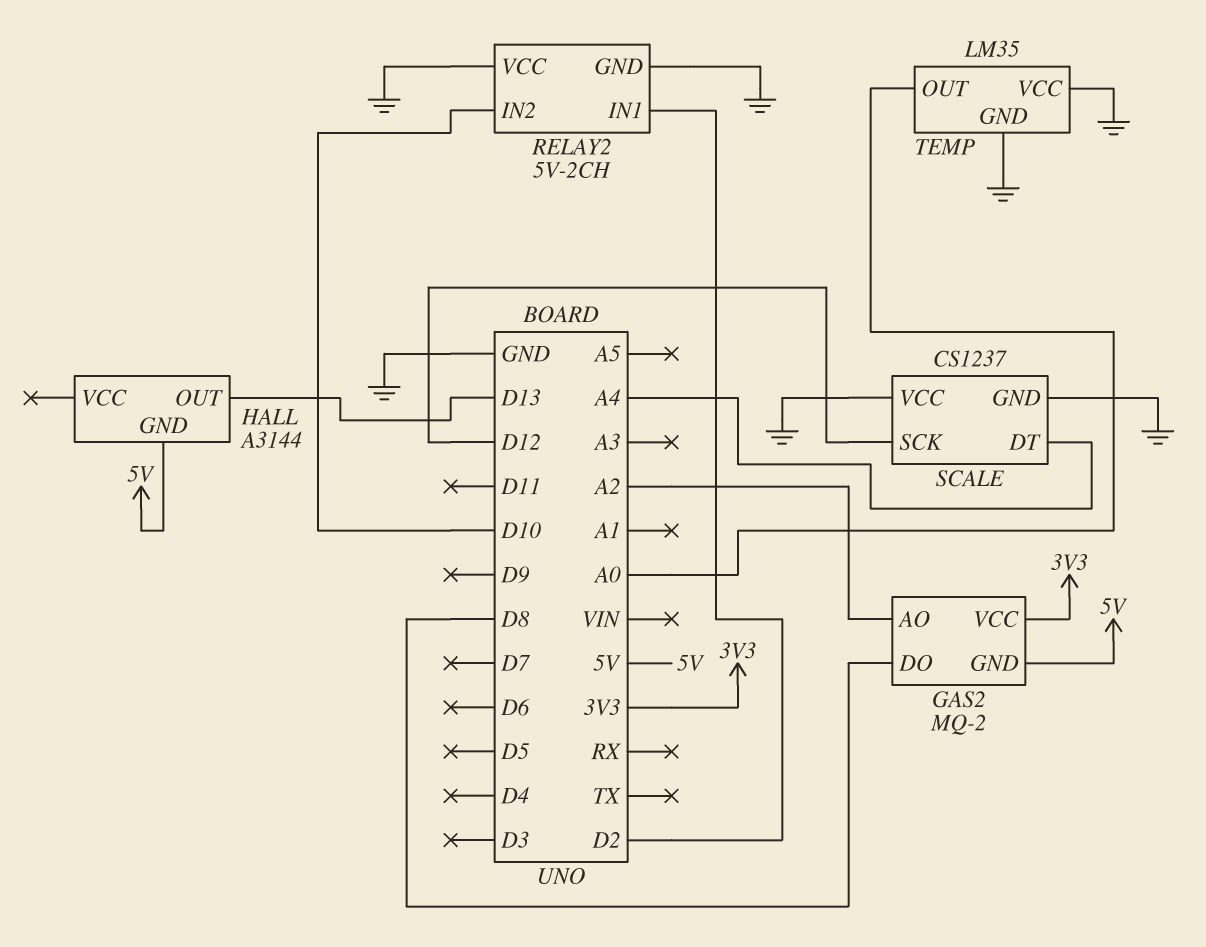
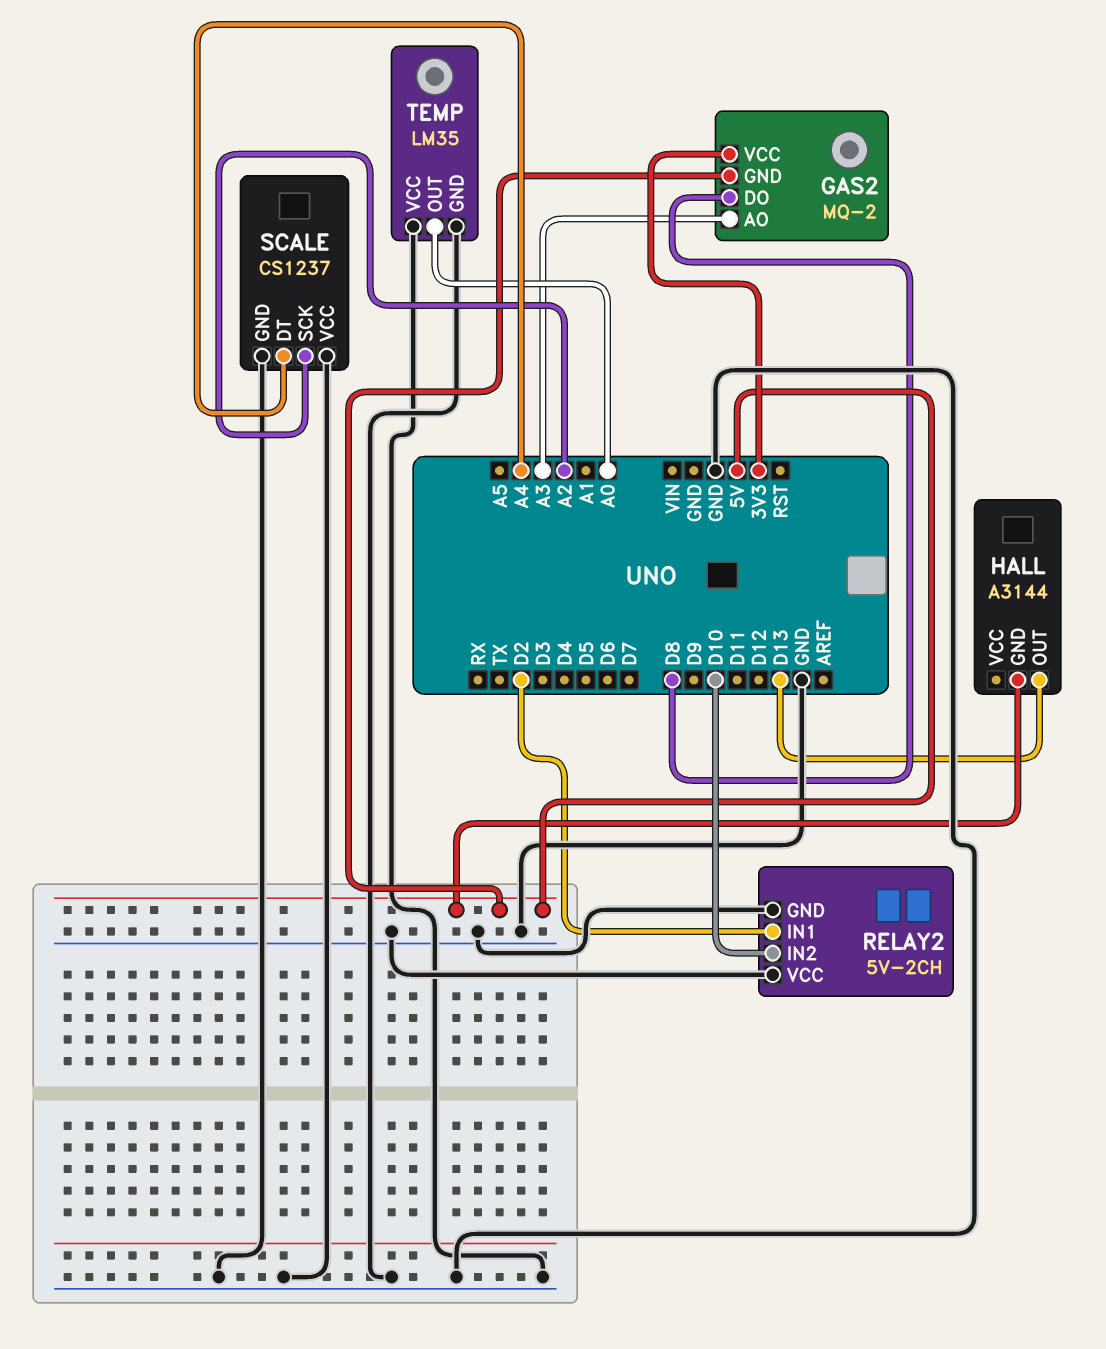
GAS2 pin AO: A2 -> A3
SCALE pin SCK: D12 -> A2

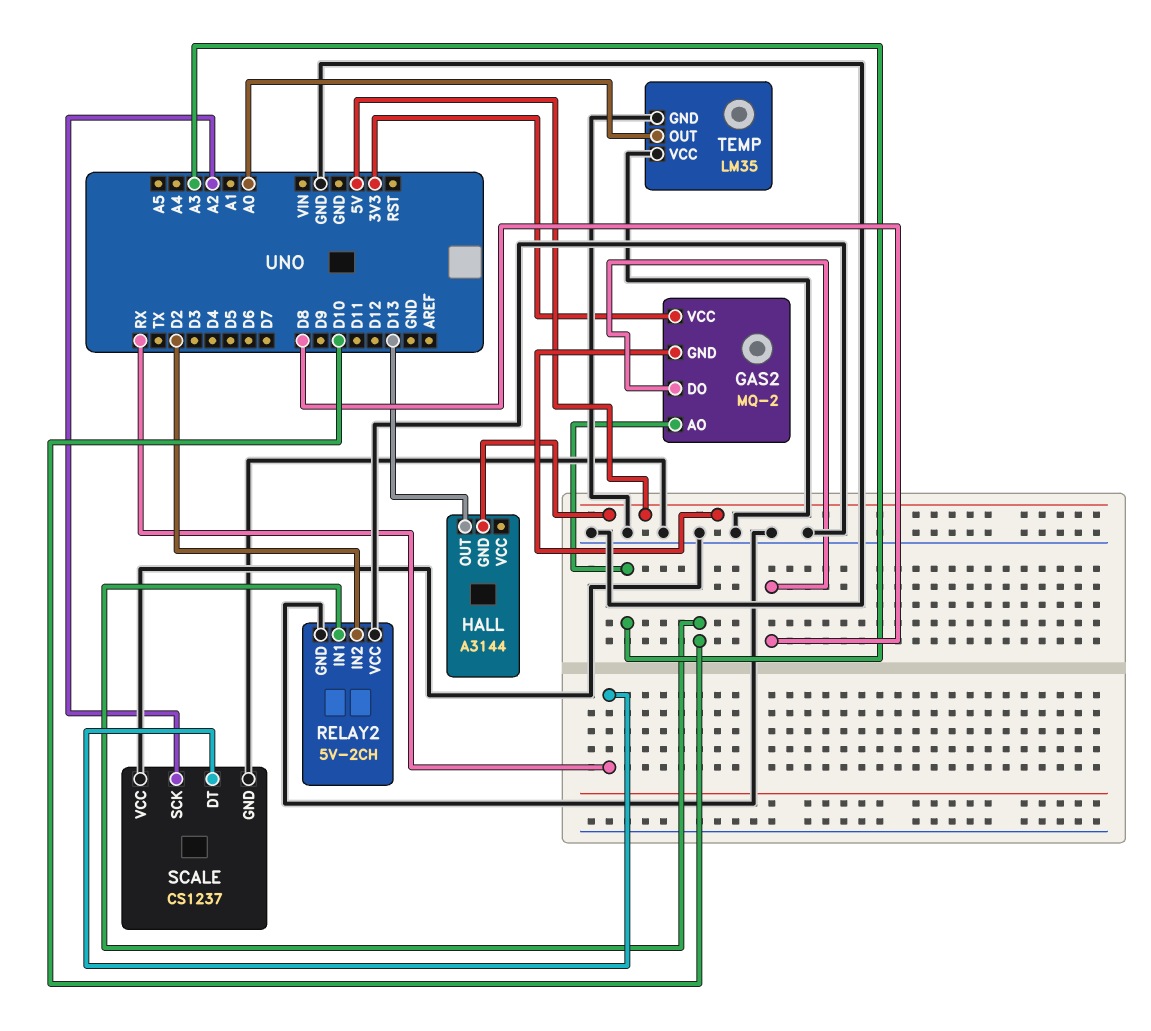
RELAY2 pin IN1: D2 -> D10
RELAY2 pin IN2: D10 -> D2
SCALE pin DT: A4 -> RX

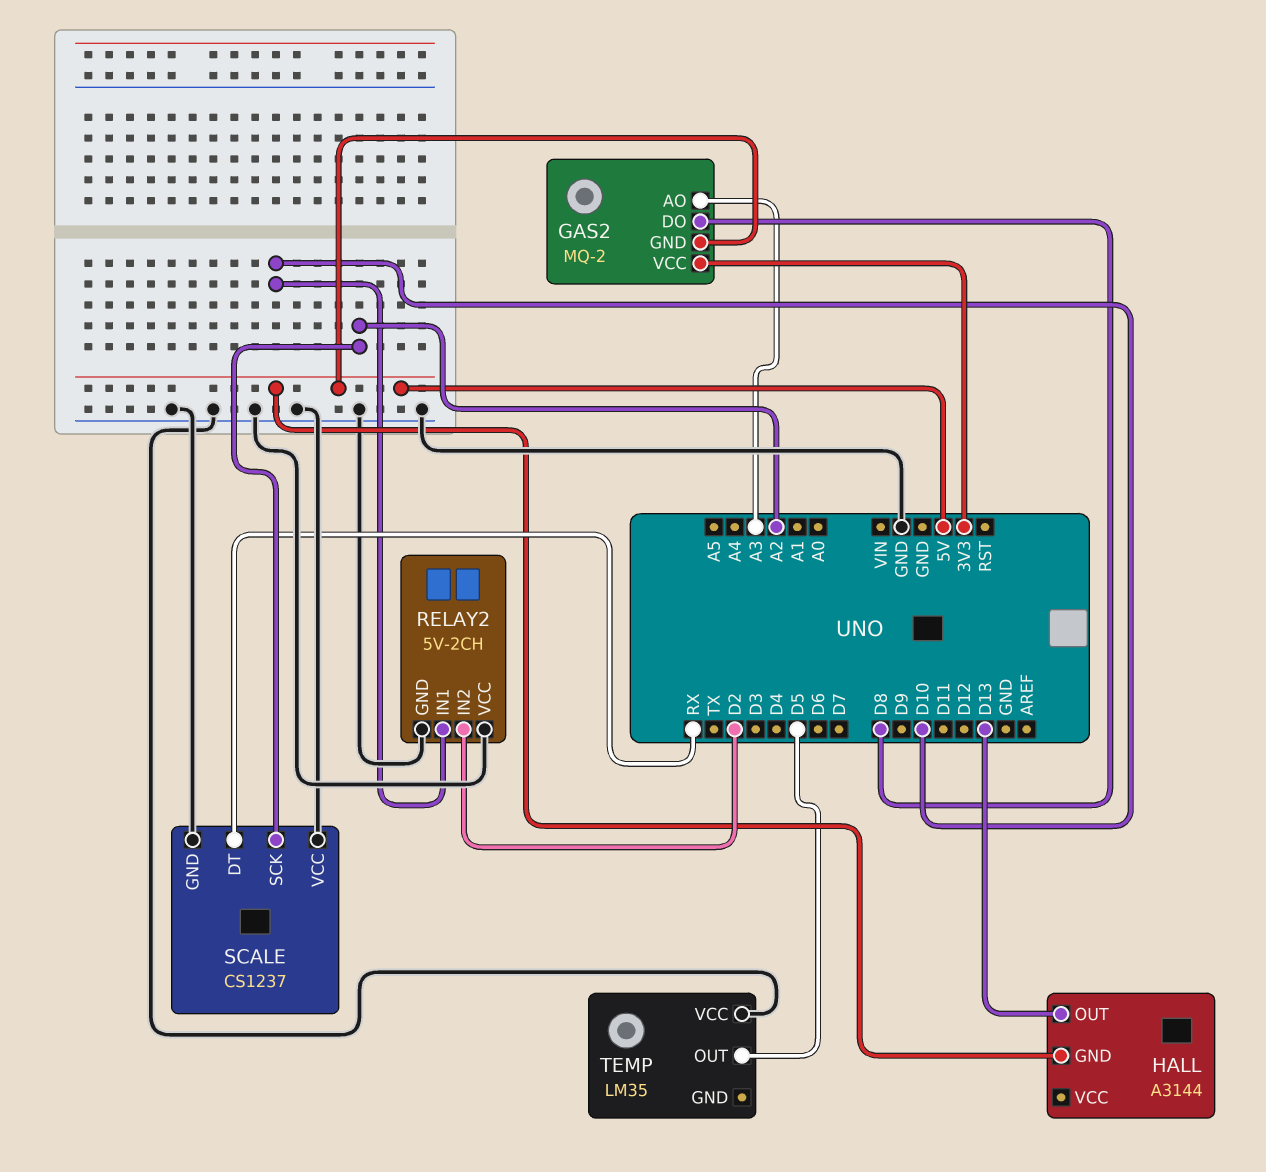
TEMP pin GND: GND -> none
TEMP pin OUT: A0 -> D5

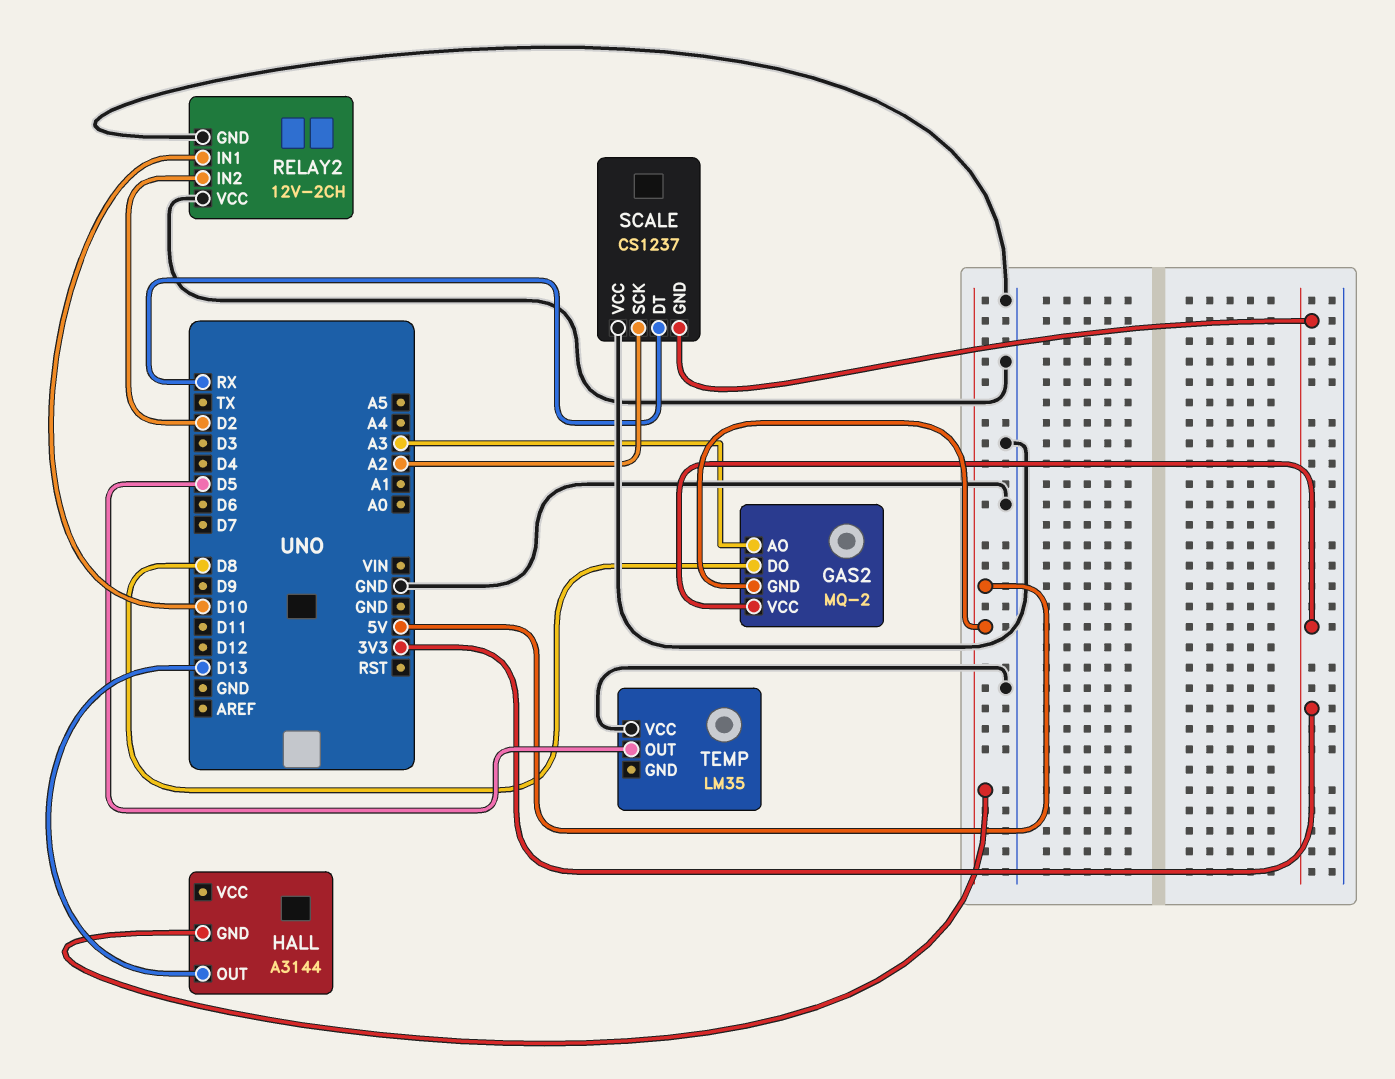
RELAY2: 5V-2CH -> 12V-2CH
SCALE pin GND: GND -> 3V3

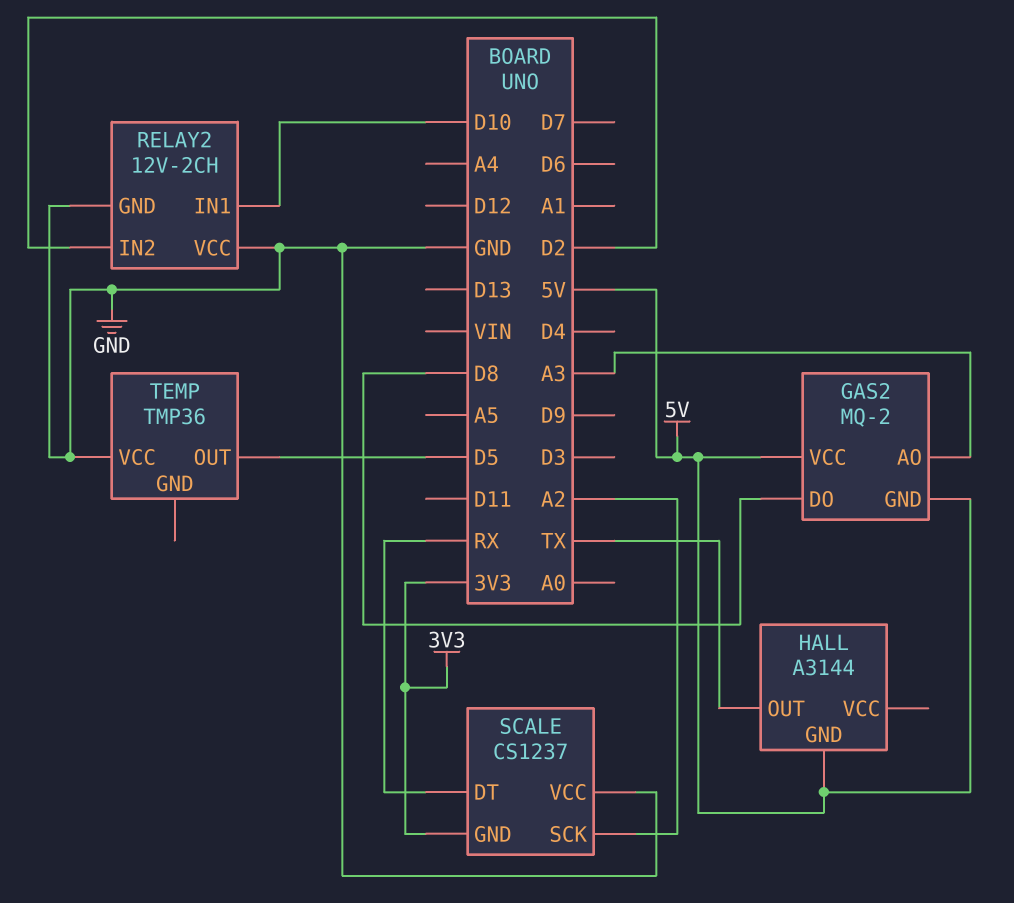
GAS2 pin VCC: 3V3 -> 5V
HALL pin OUT: D13 -> TX
TEMP: LM35 -> TMP36

